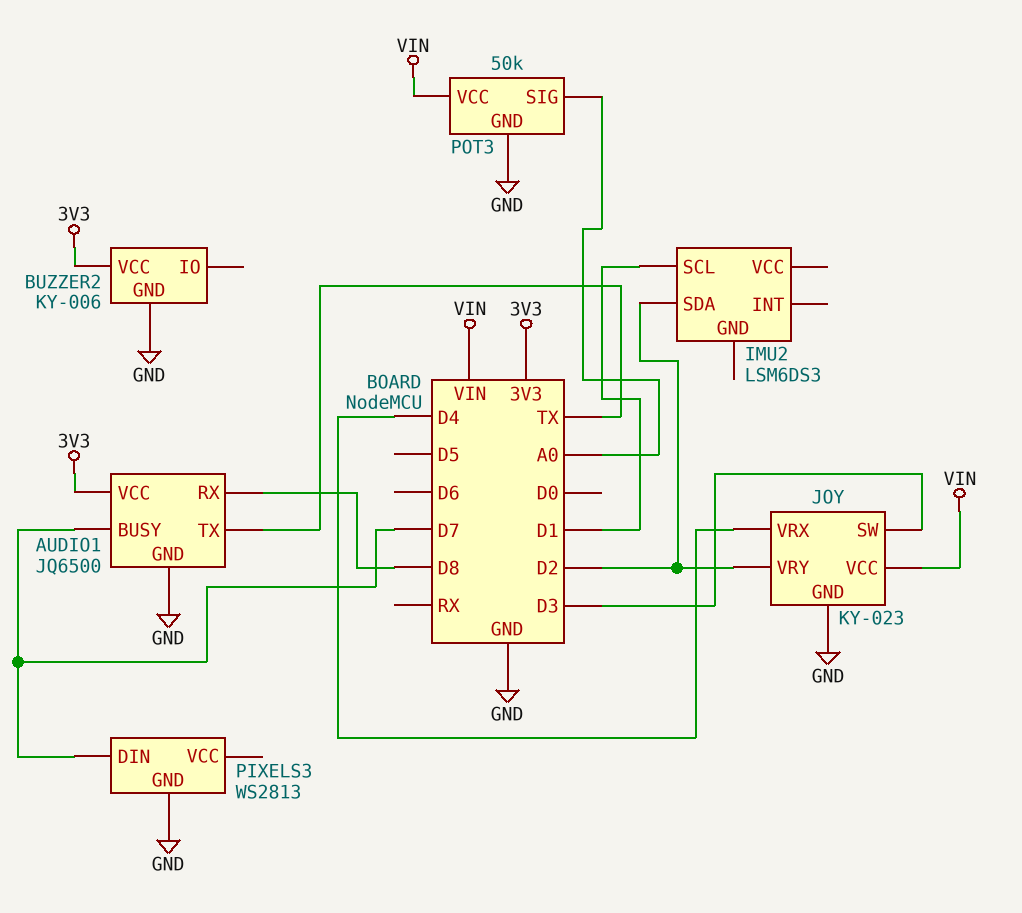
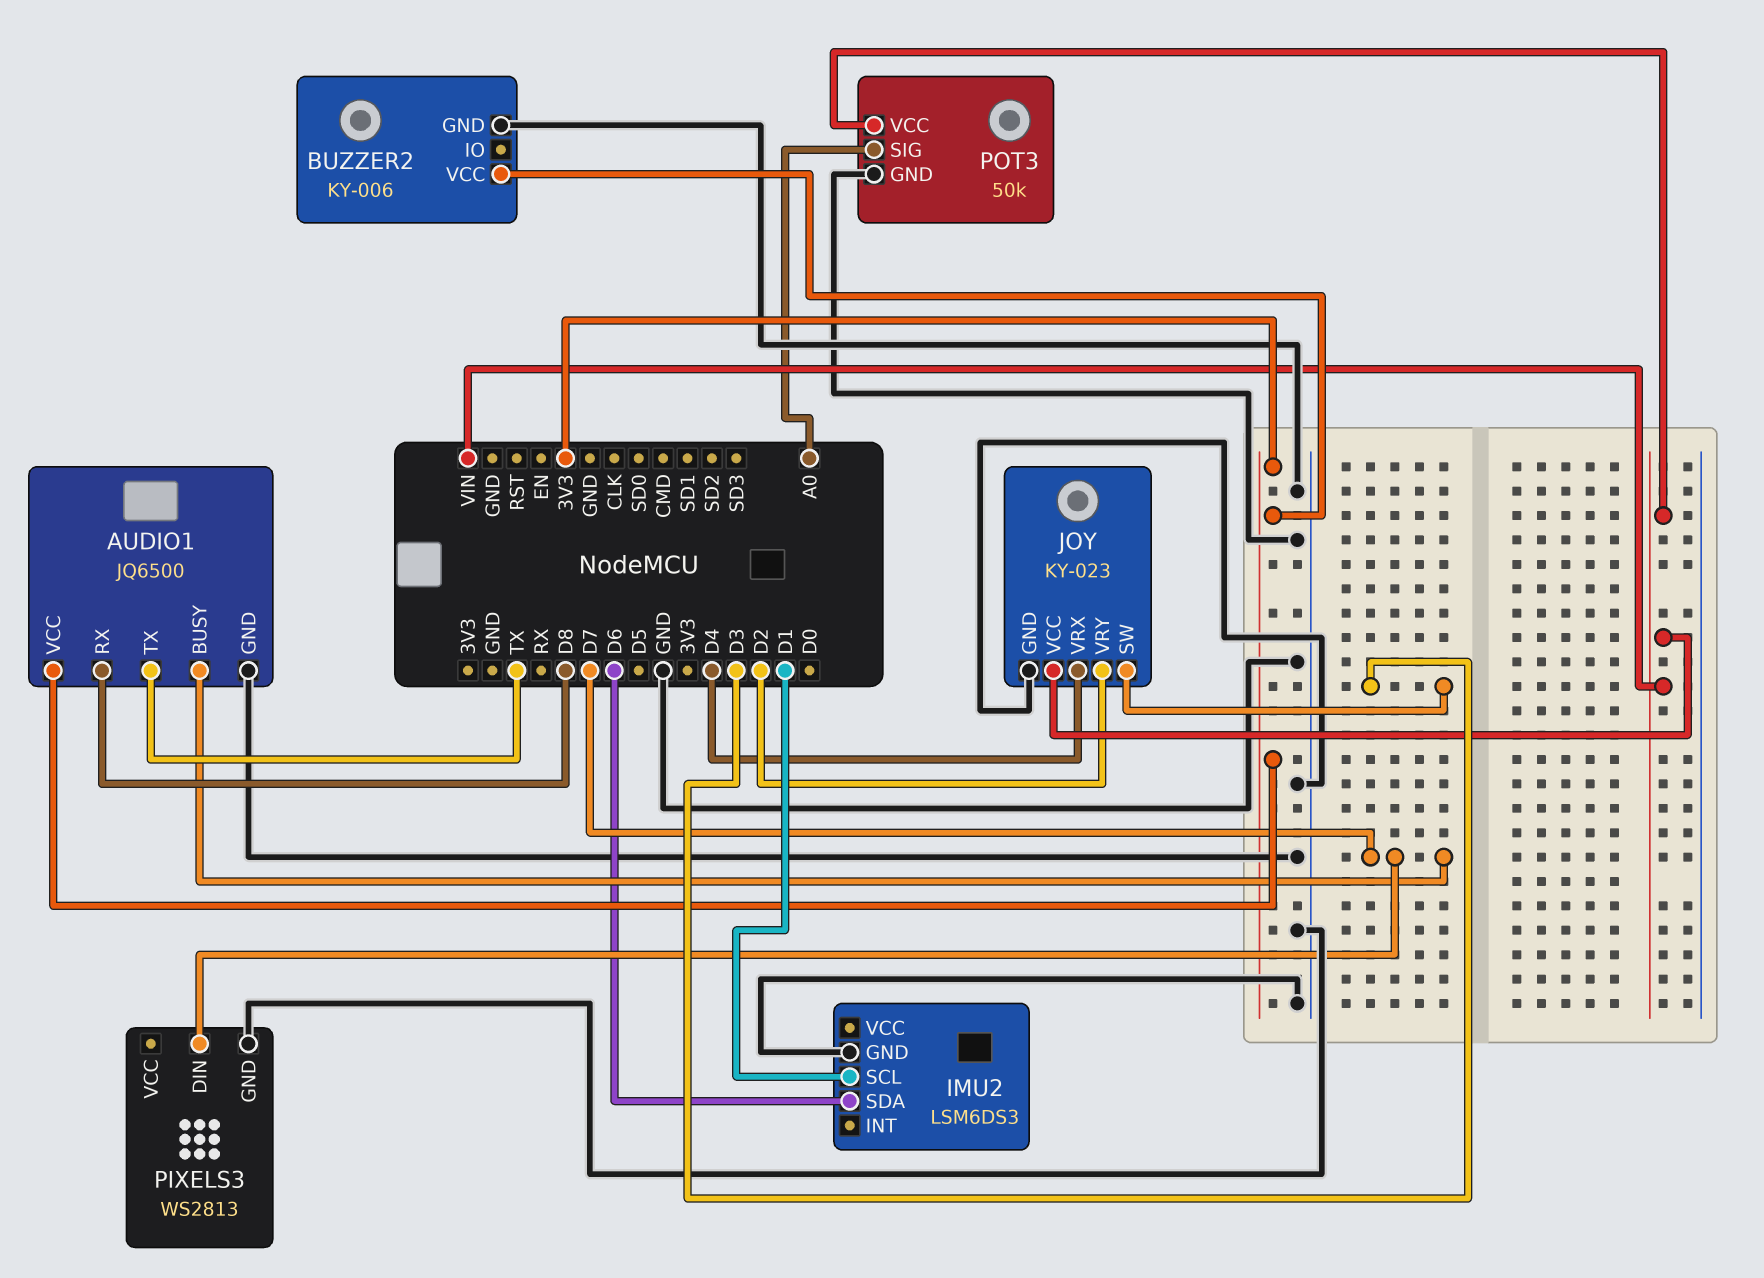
IMU2 pin GND: none -> GND
IMU2 pin SDA: D2 -> D6

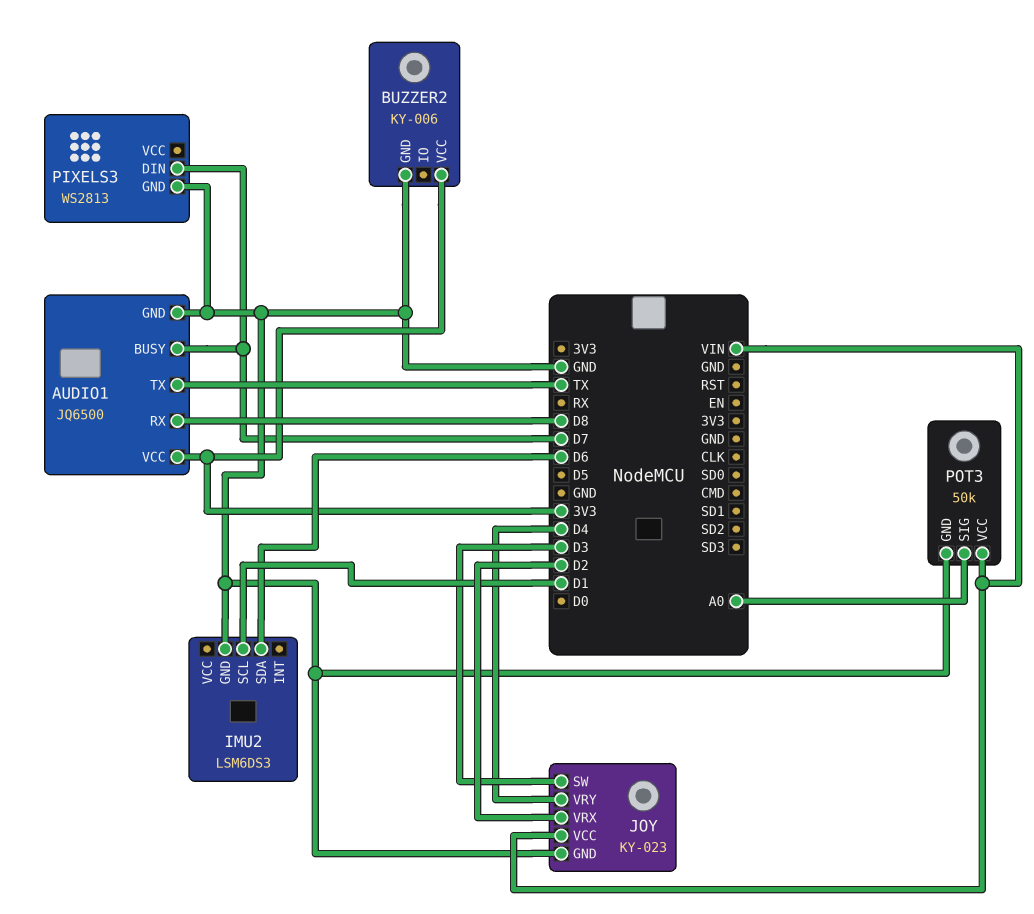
JOY pin VRX: D4 -> D2
JOY pin VRY: D2 -> D4

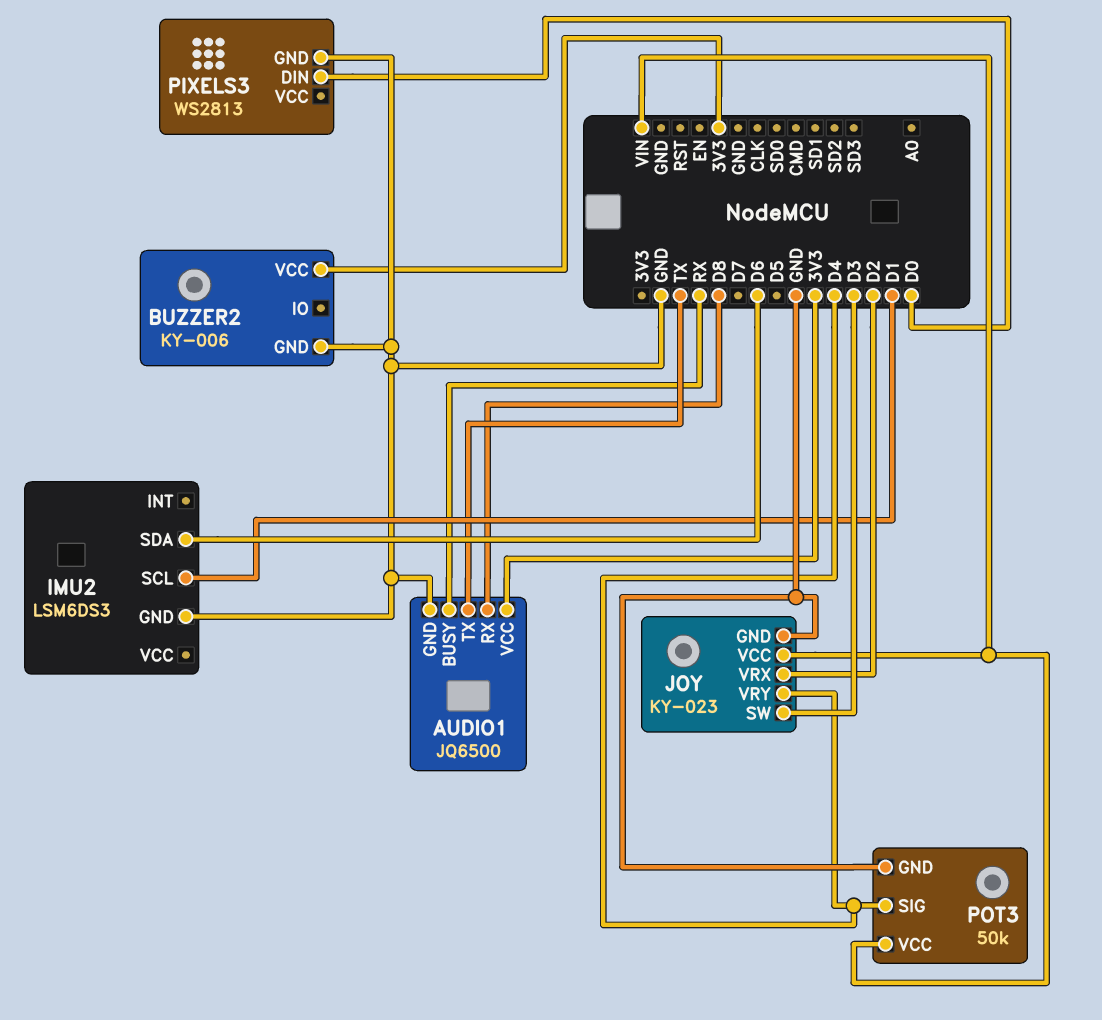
AUDIO1 pin BUSY: D7 -> RX
PIXELS3 pin DIN: D7 -> D0
POT3 pin SIG: A0 -> D4

